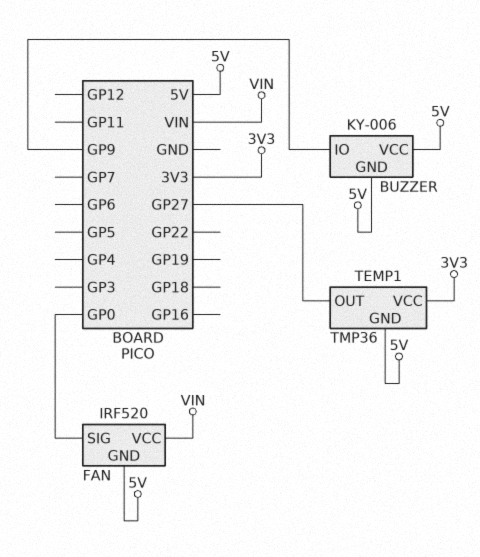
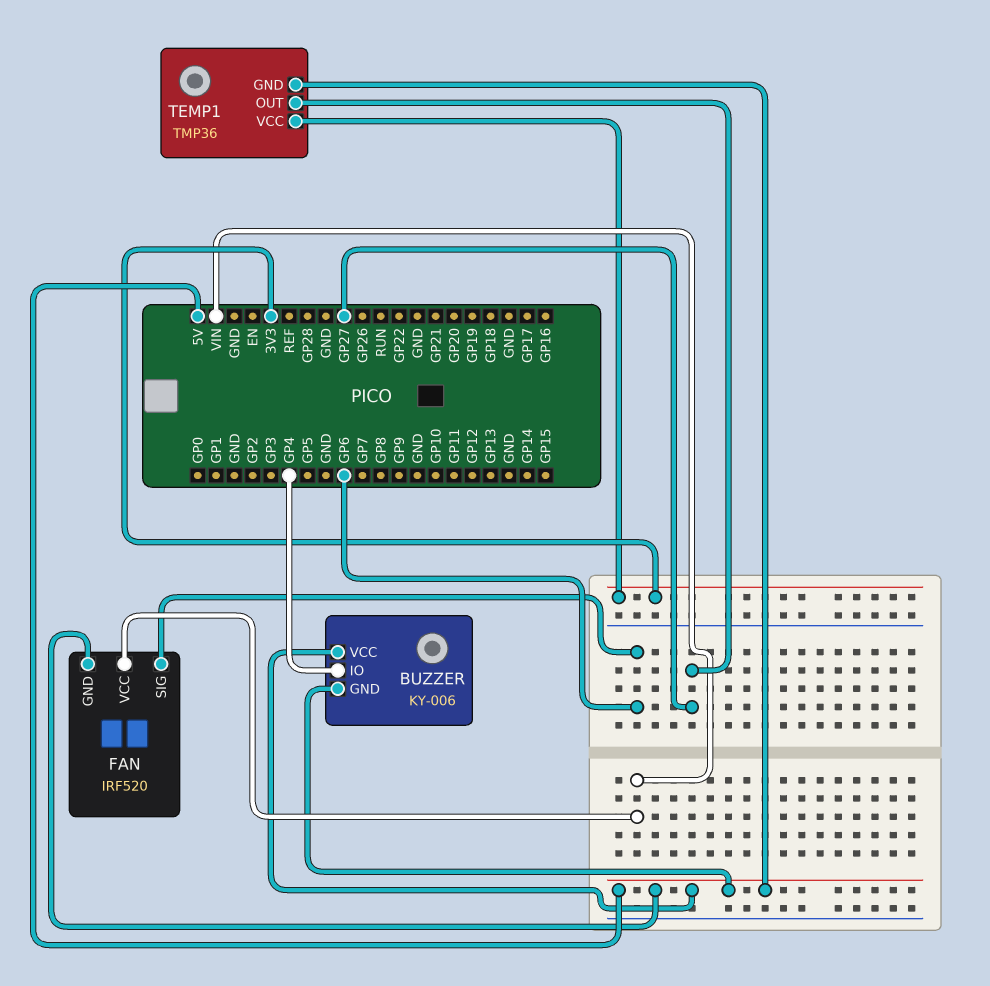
BUZZER pin IO: GP9 -> GP4
FAN pin SIG: GP0 -> GP6

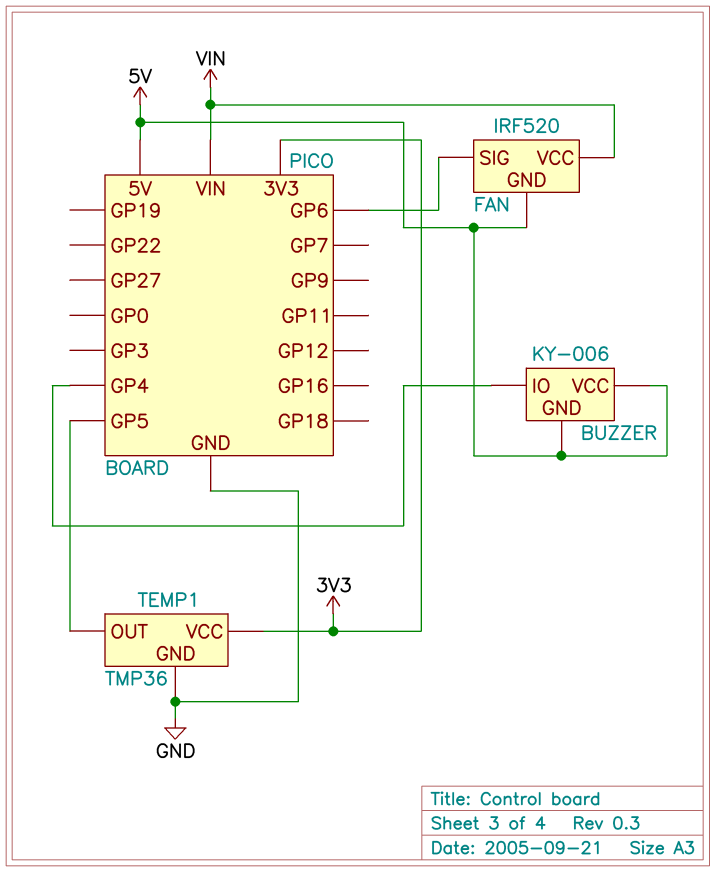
TEMP1 pin GND: 5V -> GND
TEMP1 pin OUT: GP27 -> GP5

